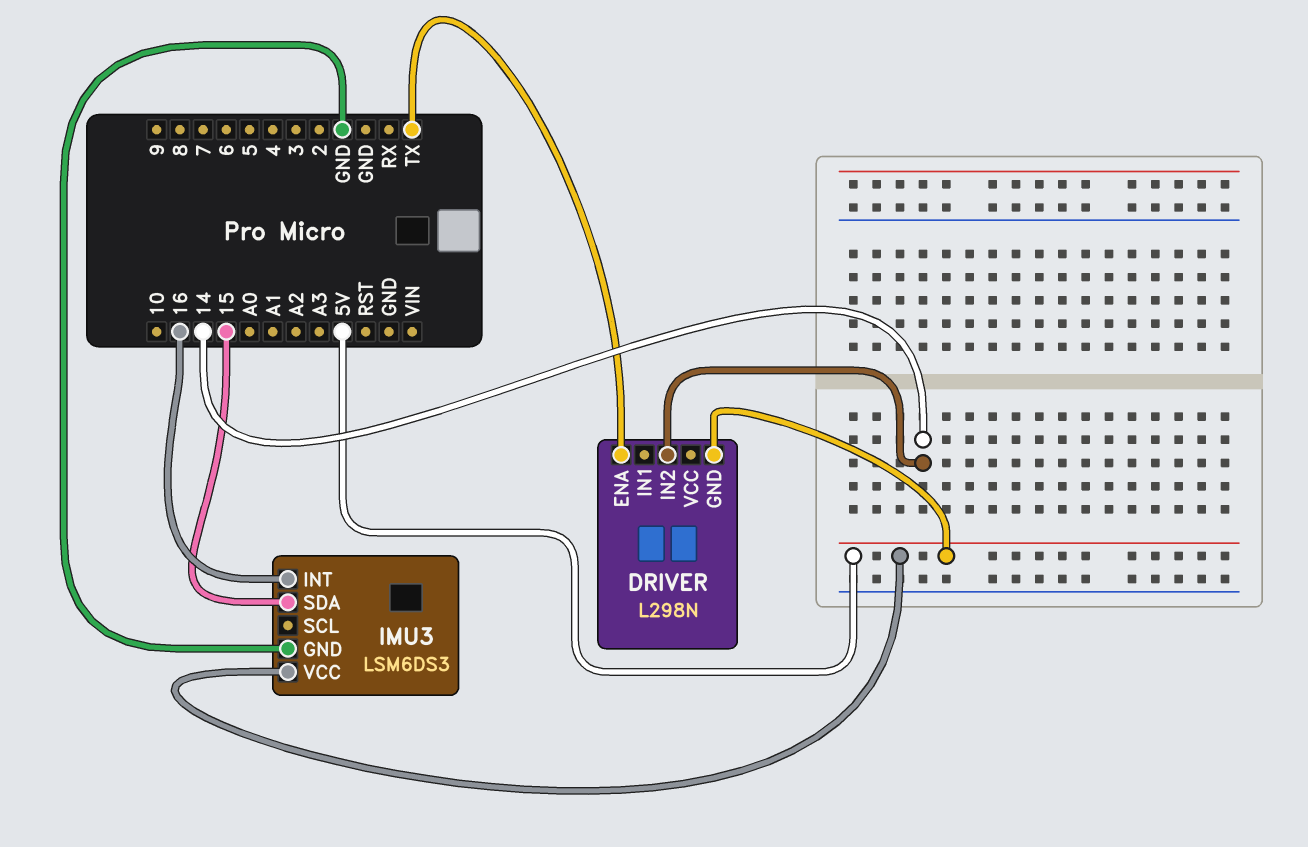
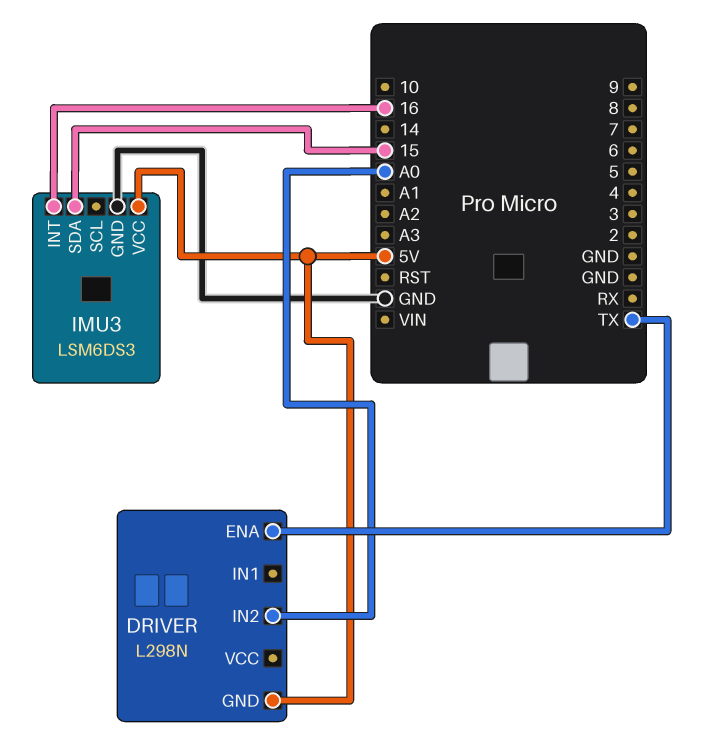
DRIVER pin IN2: 14 -> A0

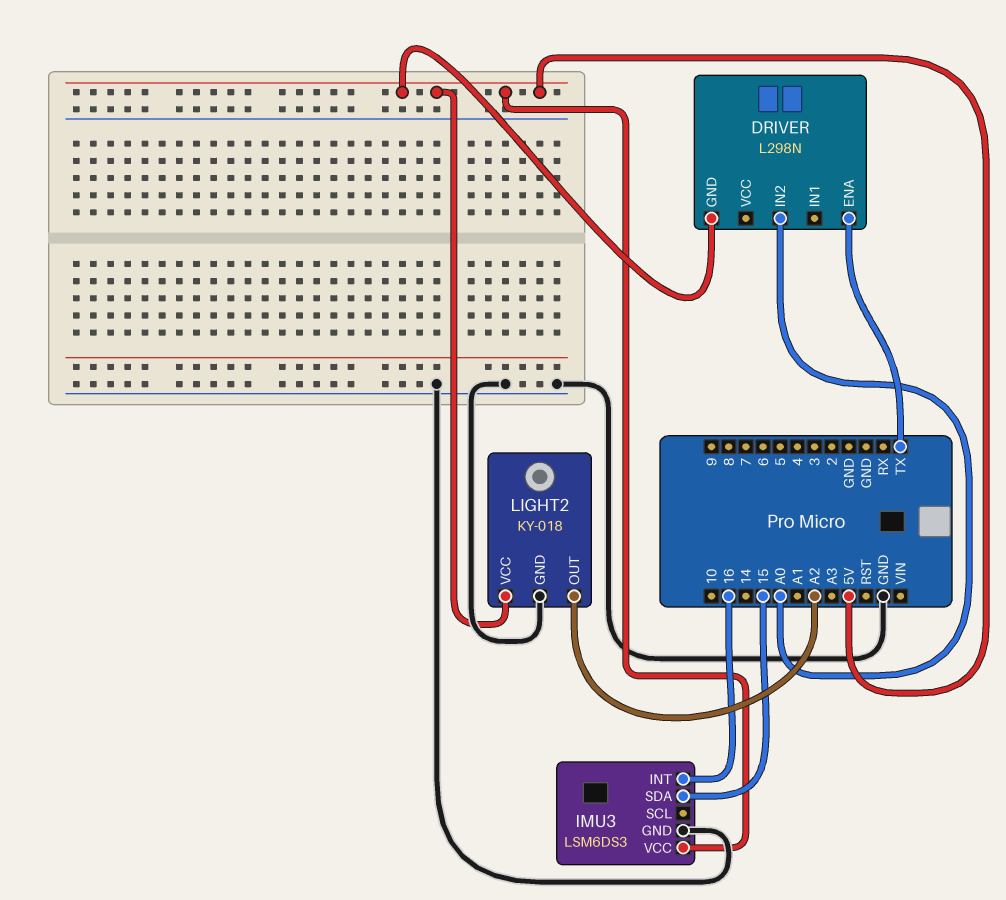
LIGHT2: none -> KY-018
LIGHT2 pin GND: none -> GND
LIGHT2 pin OUT: none -> A2
LIGHT2 pin VCC: none -> 5V

